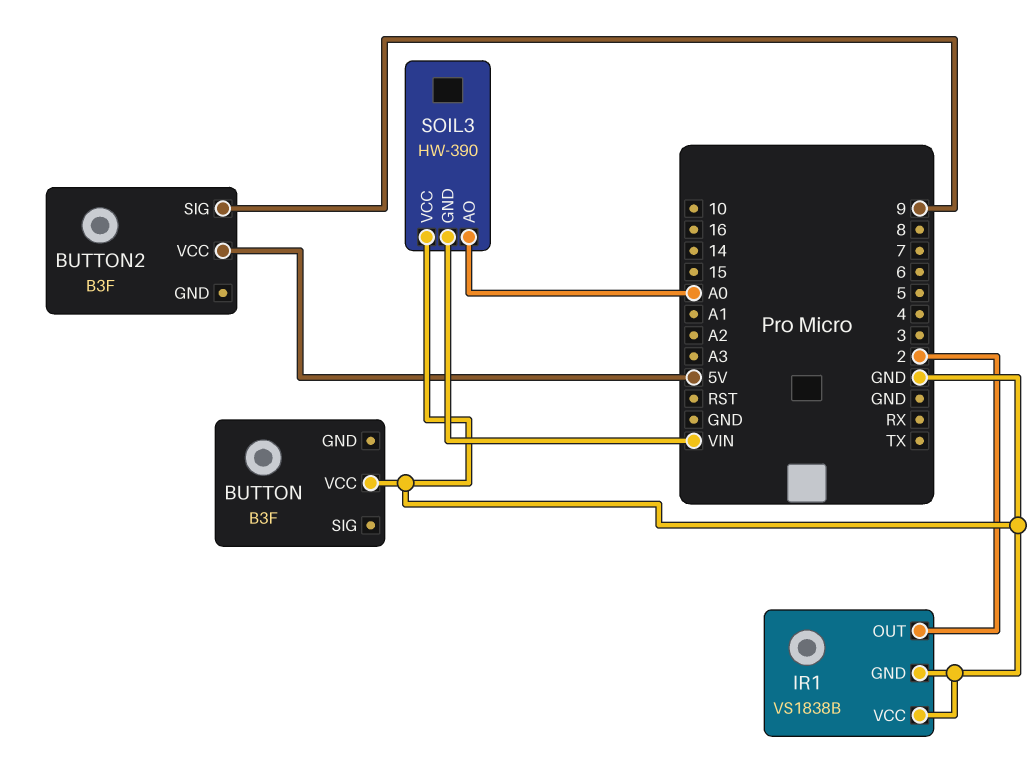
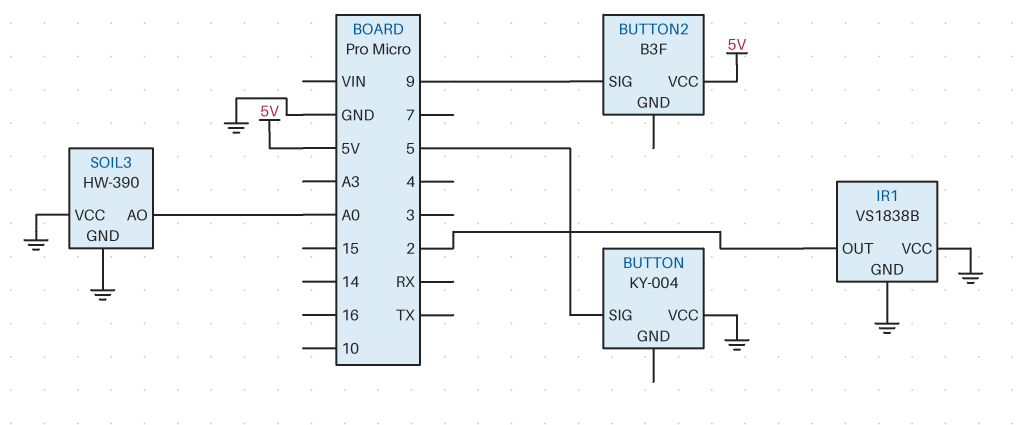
BUTTON: B3F -> KY-004
BUTTON pin SIG: none -> 5
SOIL3 pin GND: VIN -> GND

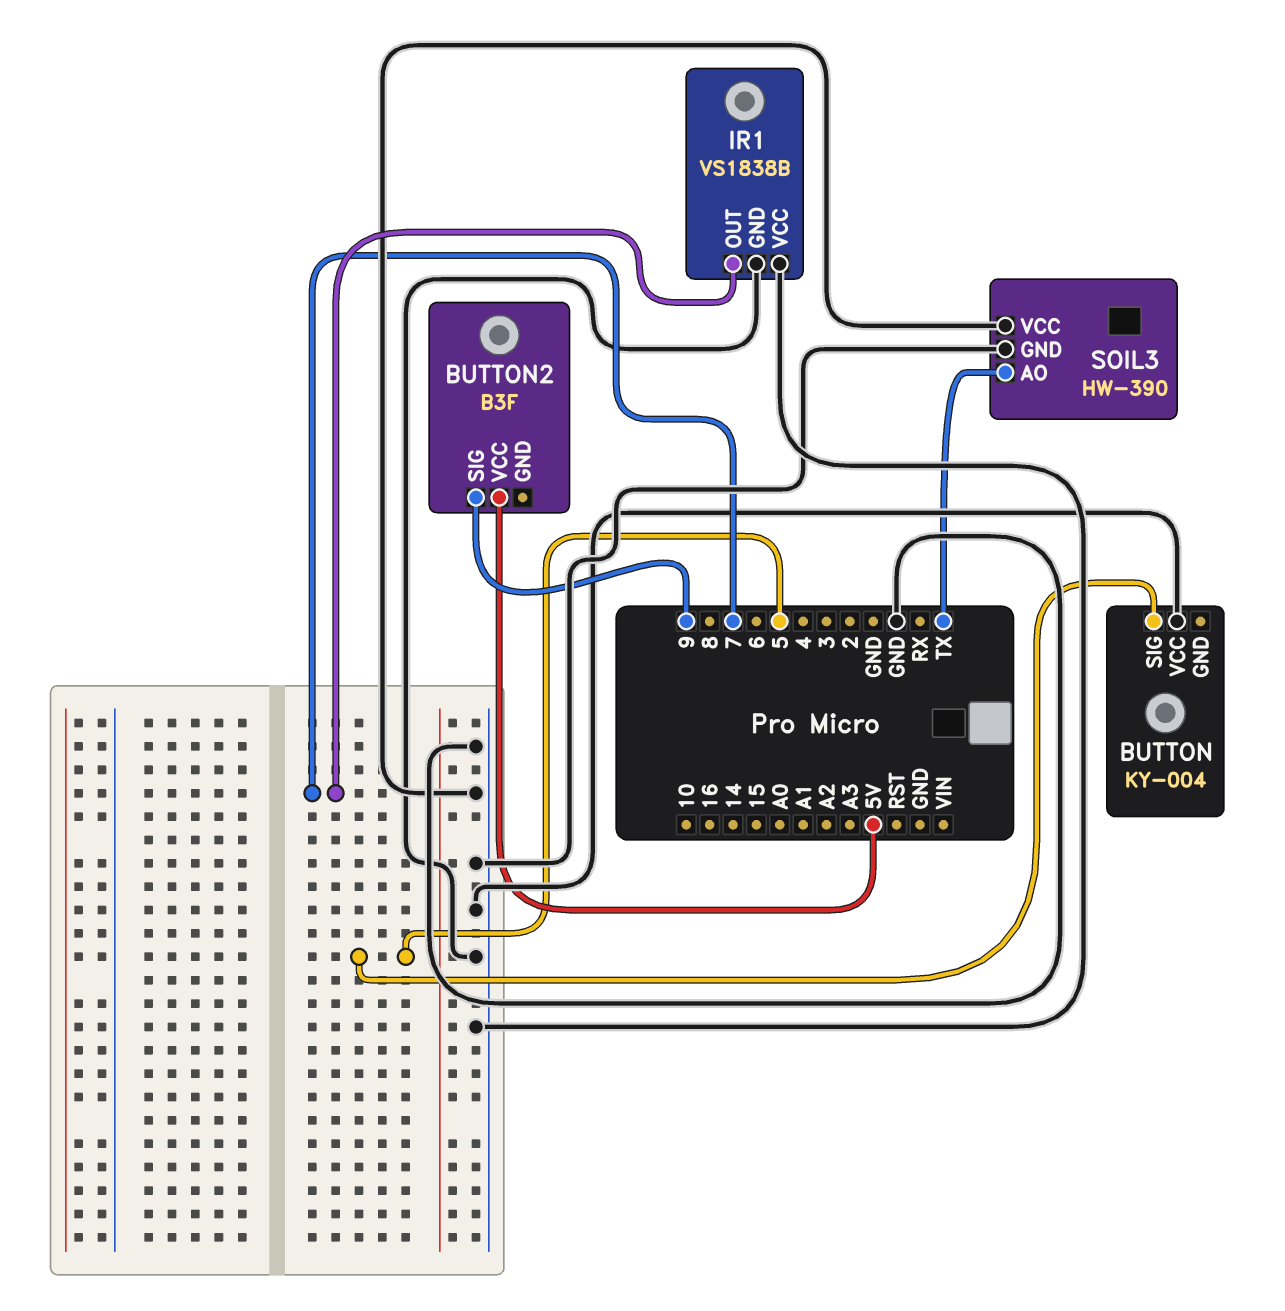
IR1 pin OUT: 2 -> 7
SOIL3 pin AO: A0 -> TX

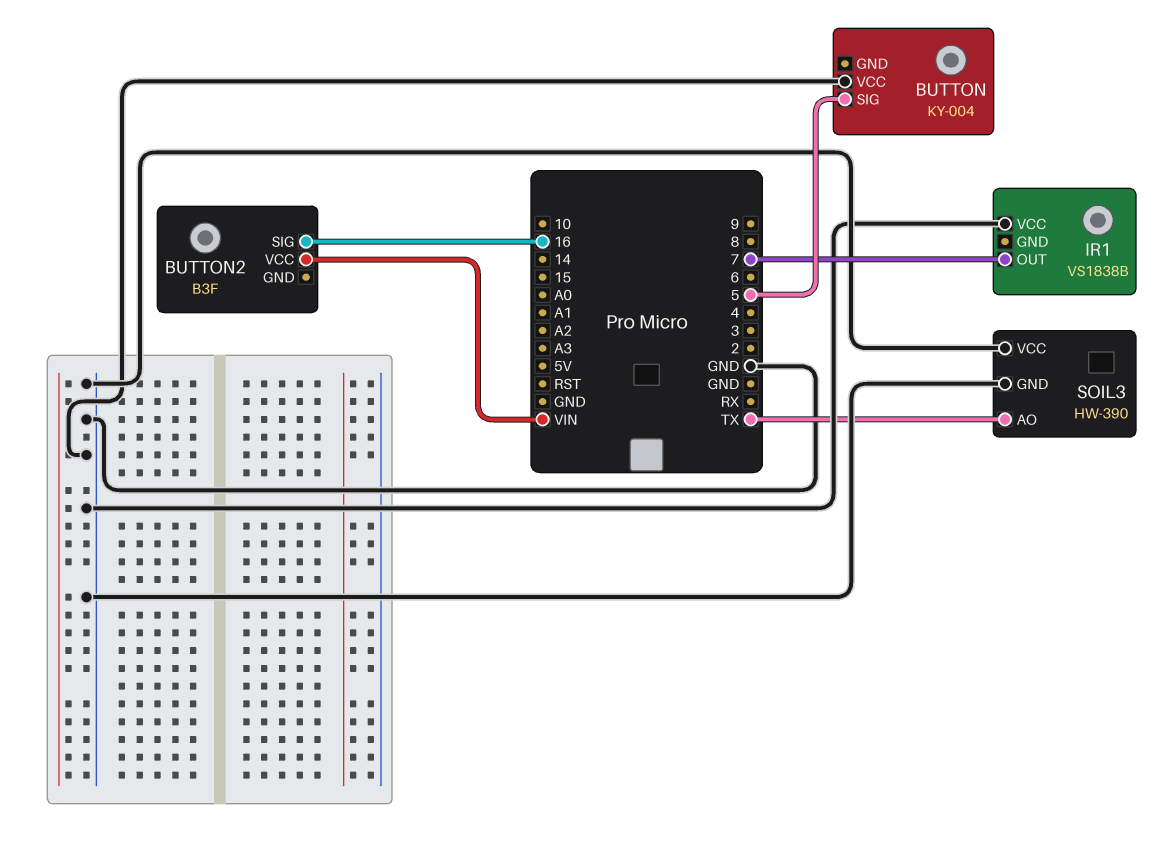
BUTTON2 pin SIG: 9 -> 16
BUTTON2 pin VCC: 5V -> VIN
IR1 pin GND: GND -> none

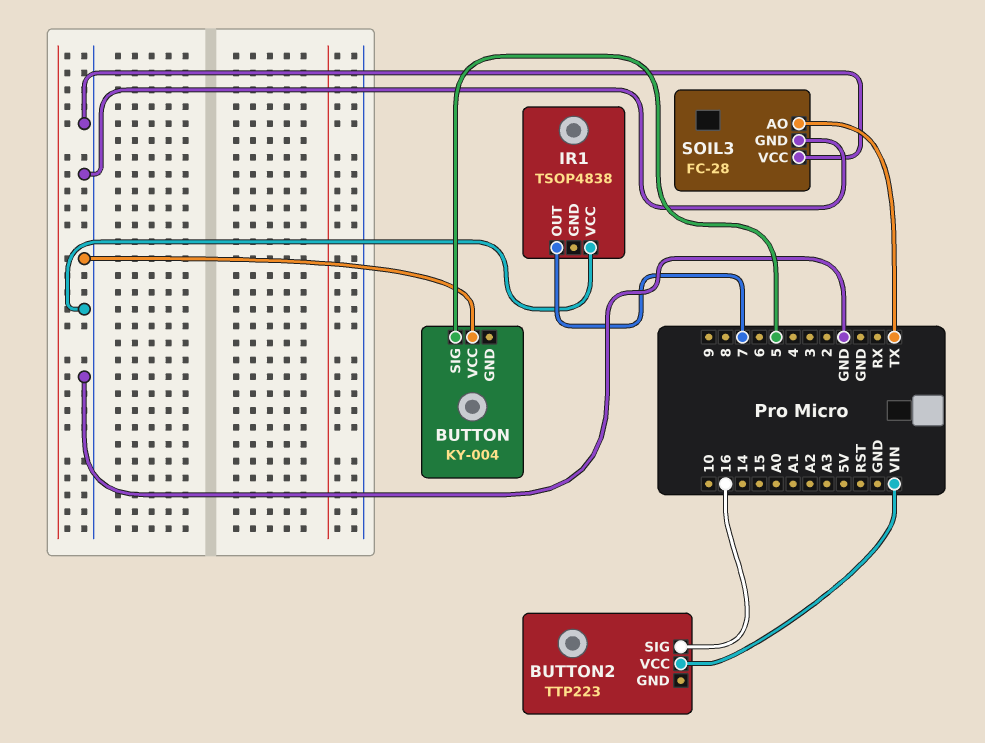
BUTTON2: B3F -> TTP223
IR1: VS1838B -> TSOP4838
SOIL3: HW-390 -> FC-28

